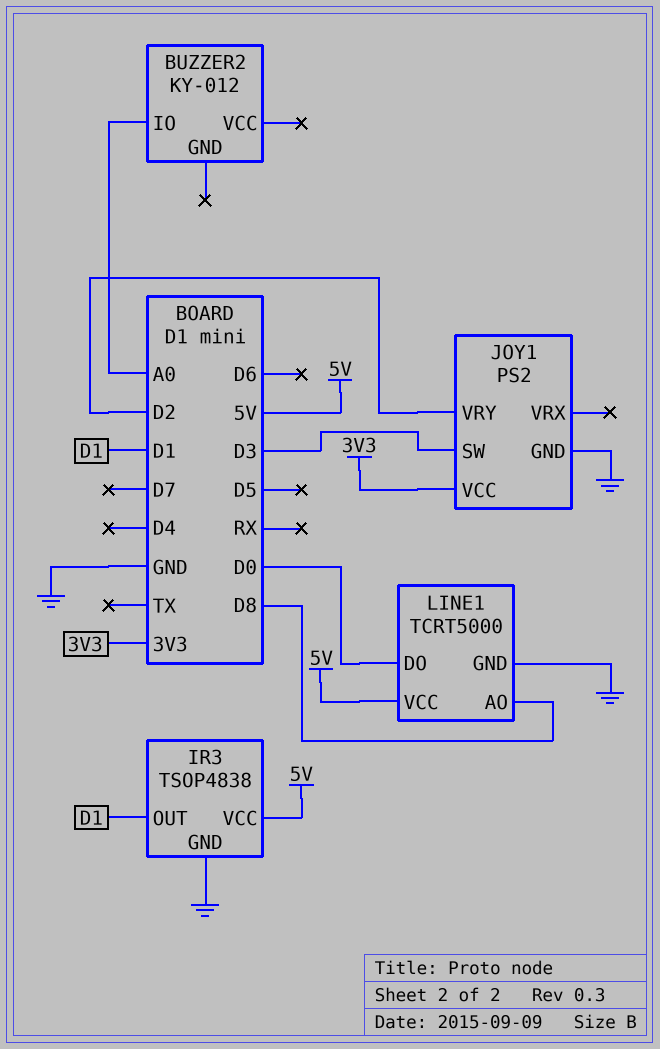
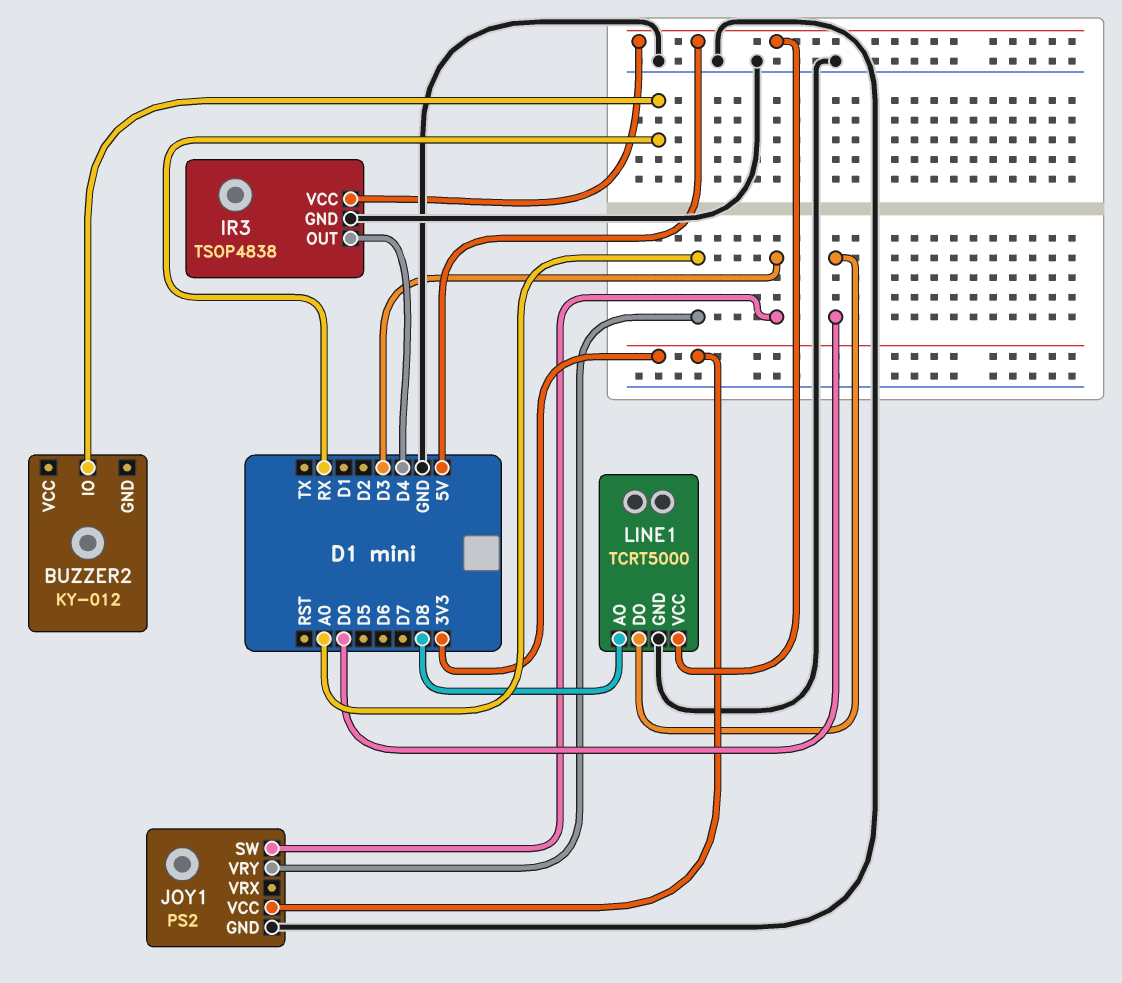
BUZZER2 pin IO: A0 -> RX
IR3 pin OUT: D1 -> D4
JOY1 pin VRY: D2 -> A0

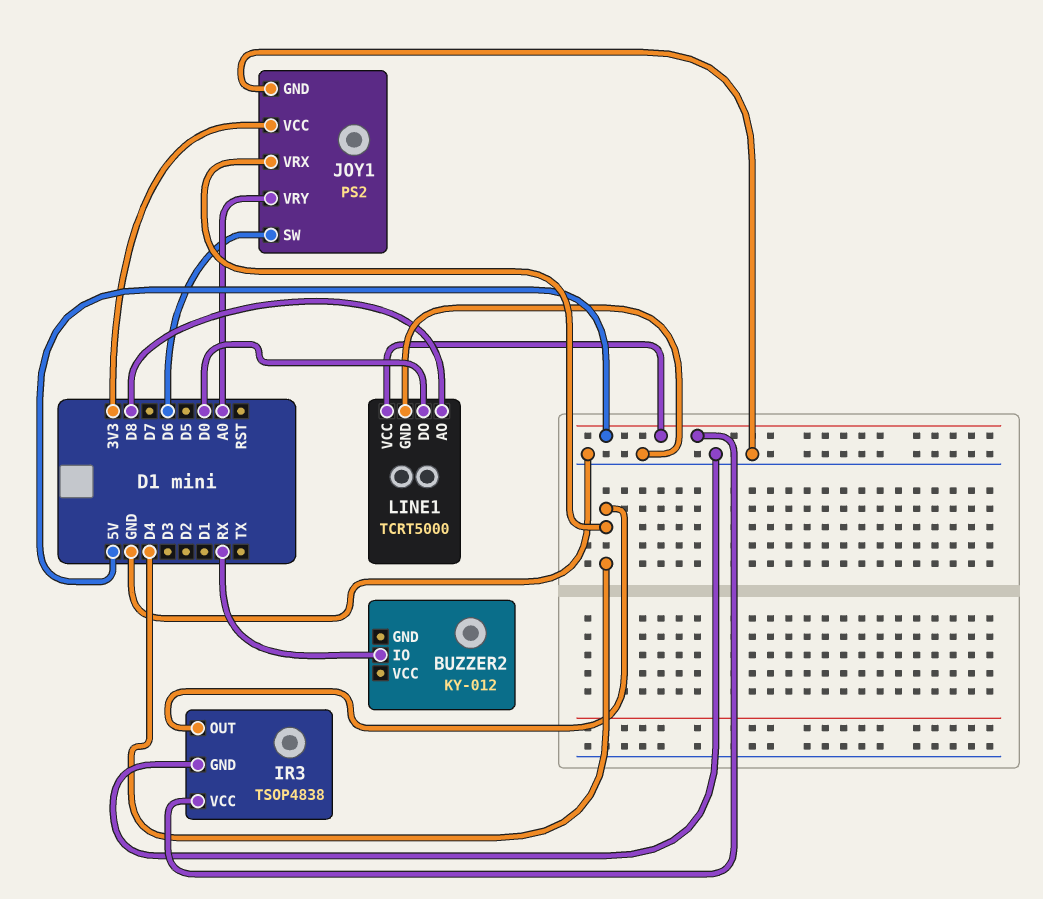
JOY1 pin SW: D3 -> D6
JOY1 pin VRX: none -> D4

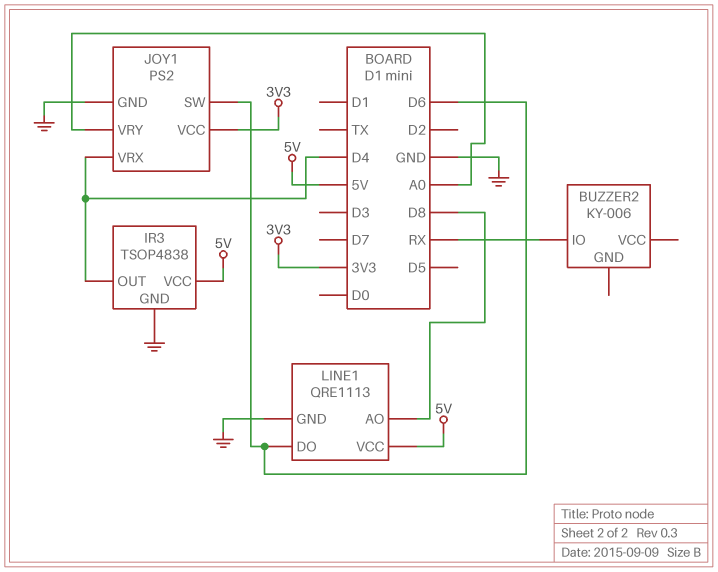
BUZZER2: KY-012 -> KY-006
LINE1: TCRT5000 -> QRE1113
LINE1 pin DO: D0 -> D6

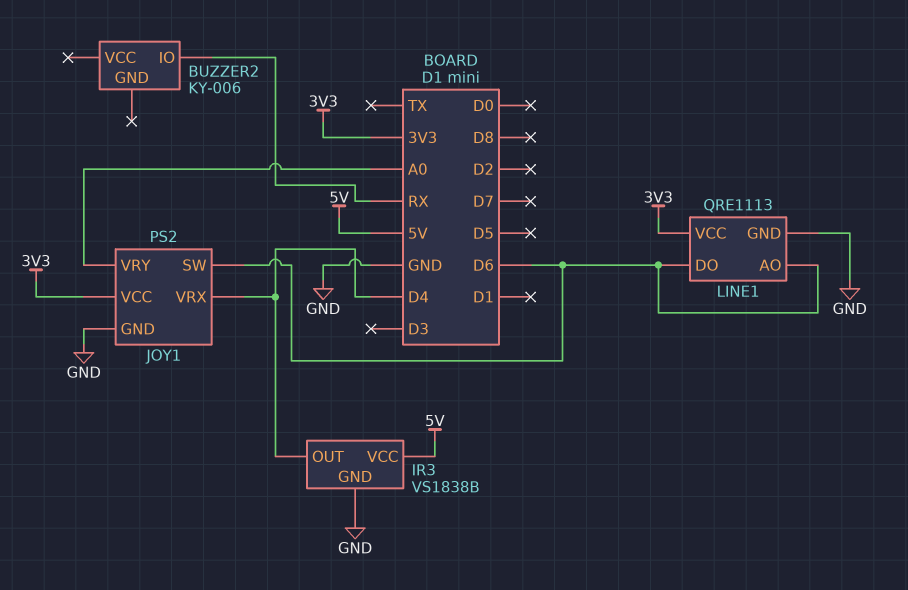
IR3: TSOP4838 -> VS1838B
LINE1 pin AO: D8 -> D6
LINE1 pin VCC: 5V -> 3V3

